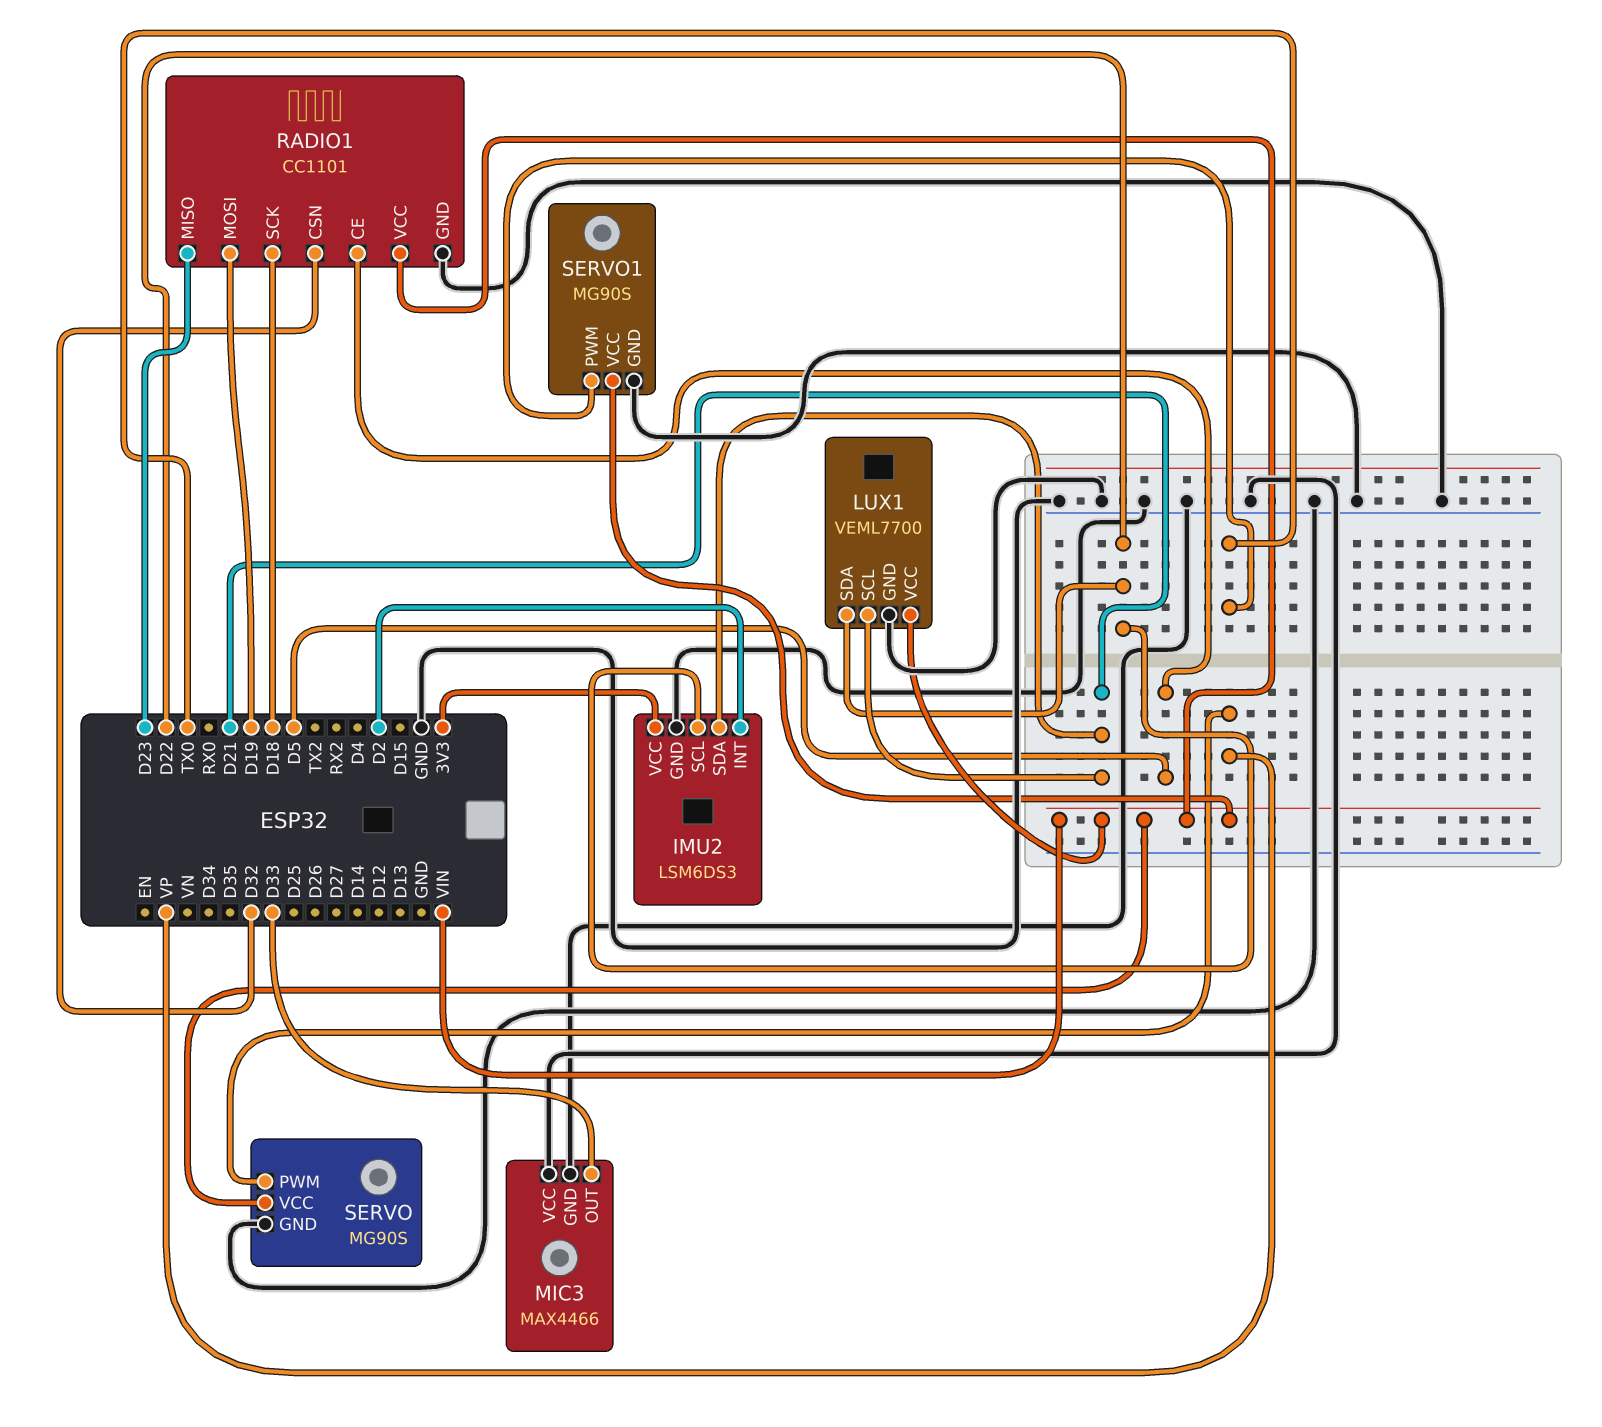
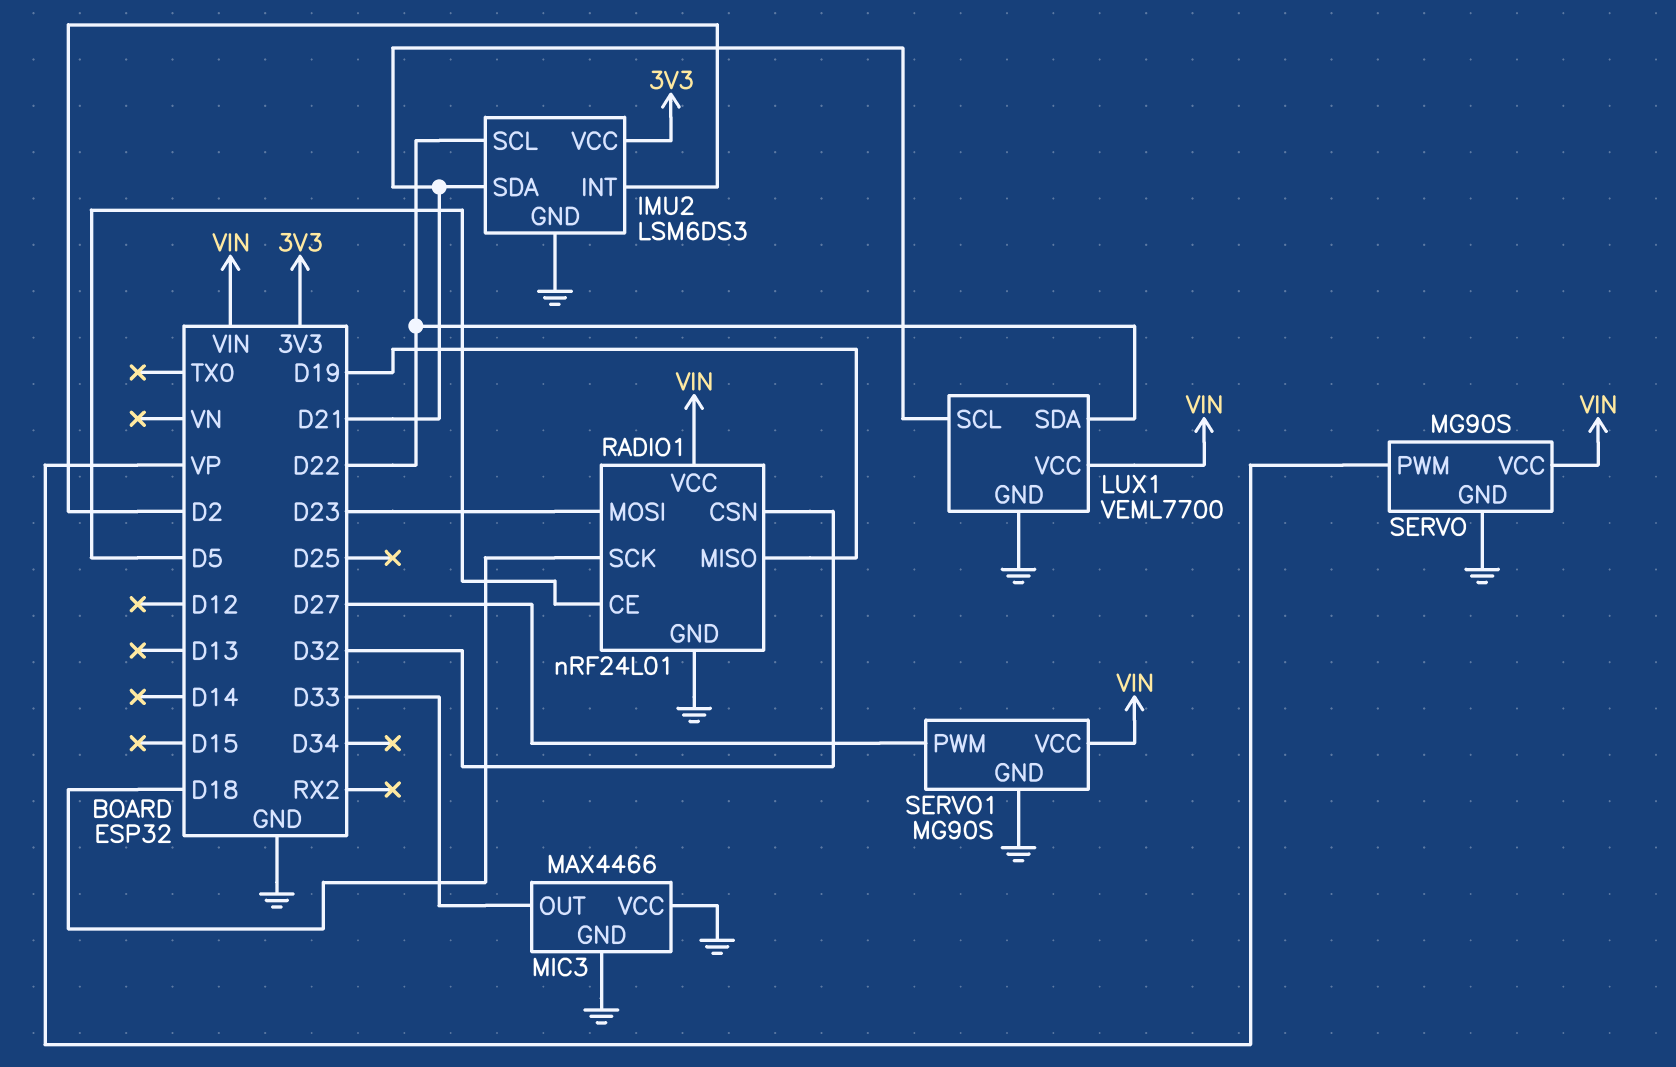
RADIO1: CC1101 -> nRF24L01
RADIO1 pin MISO: D23 -> D19
RADIO1 pin MOSI: D19 -> D23
SERVO1 pin PWM: TX0 -> D27

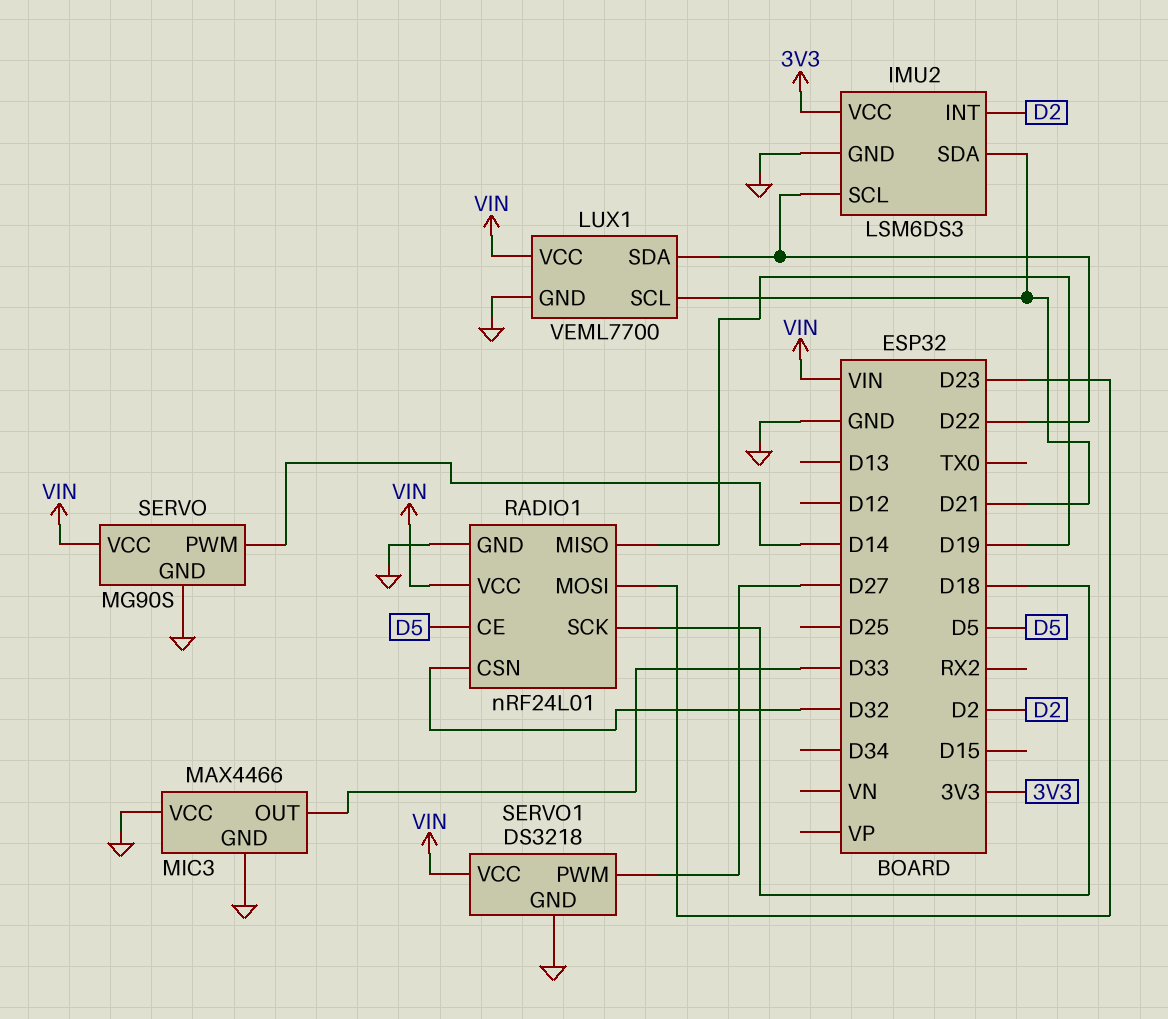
SERVO pin PWM: VP -> D14
SERVO1: MG90S -> DS3218

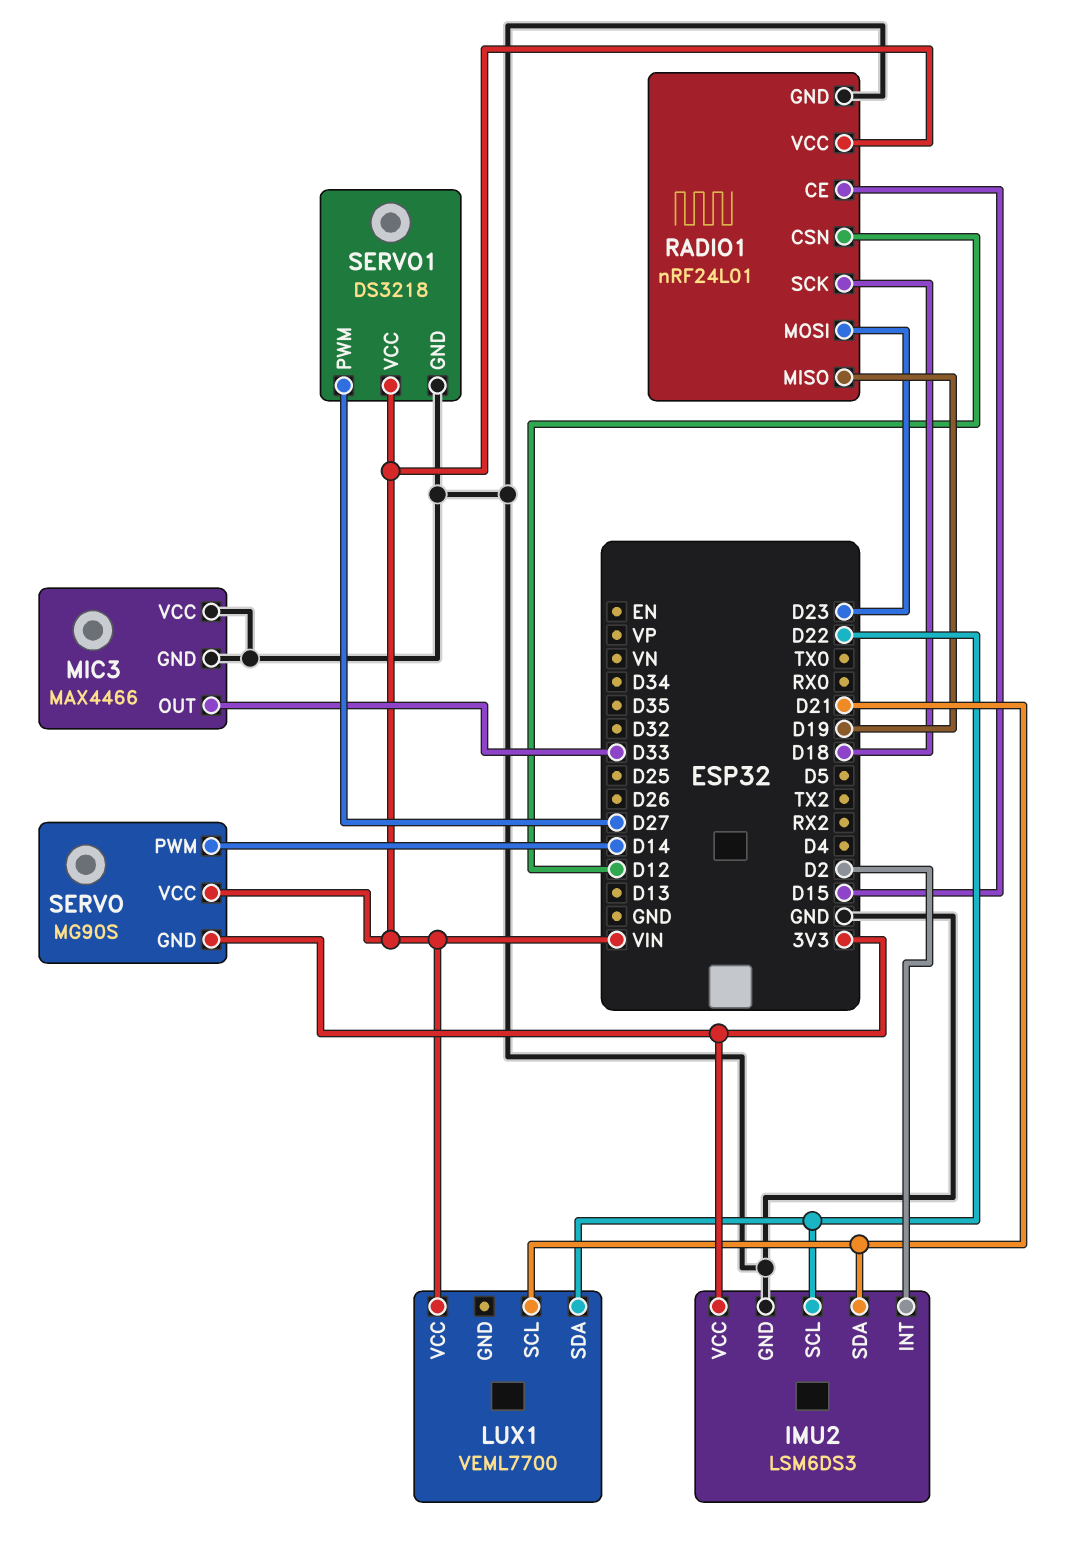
LUX1 pin GND: GND -> none
RADIO1 pin CE: D5 -> D15
RADIO1 pin CSN: D32 -> D12
SERVO pin GND: GND -> 3V3

